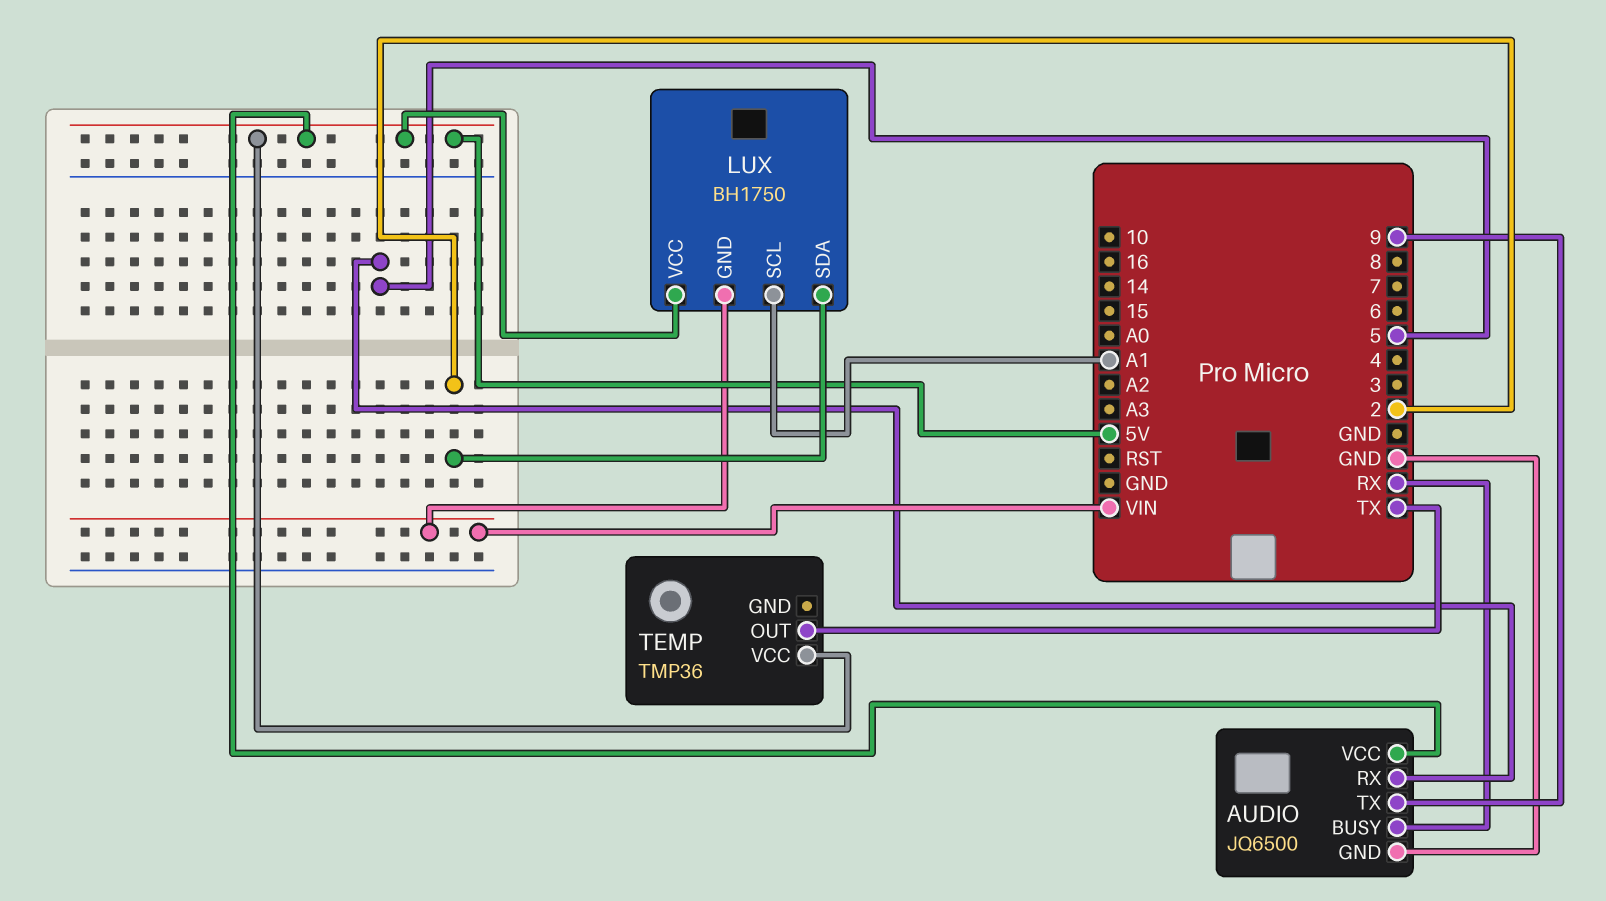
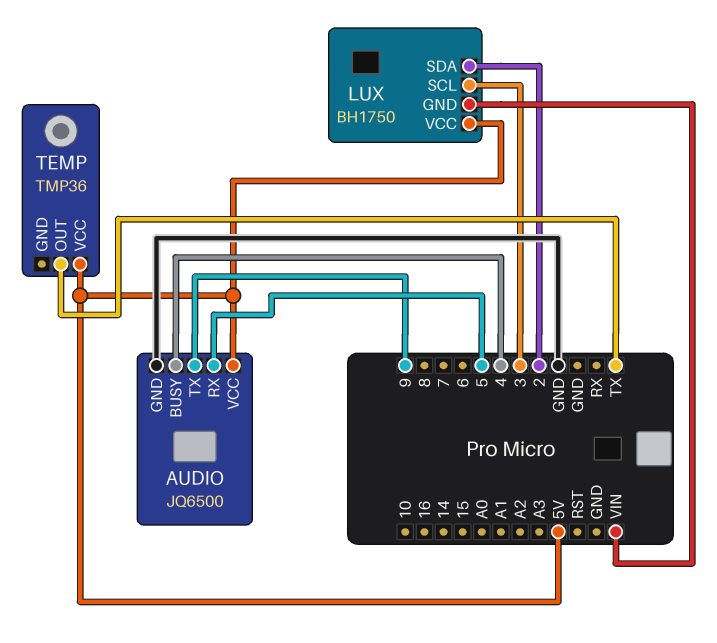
AUDIO pin BUSY: RX -> 4
LUX pin SCL: A1 -> 3

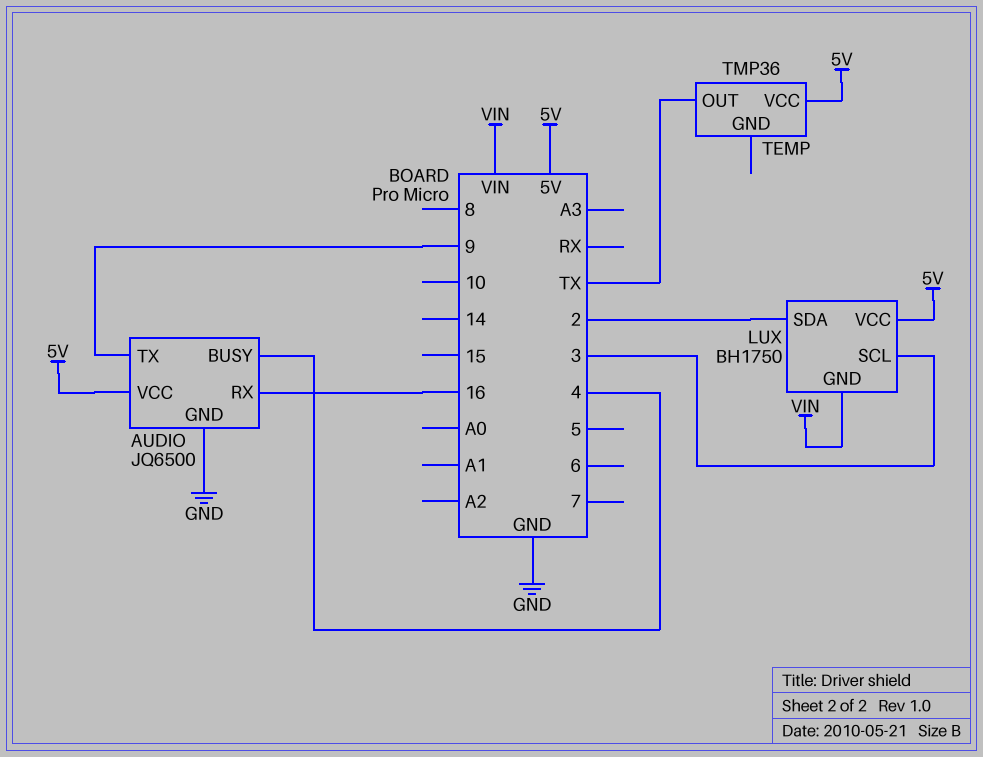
AUDIO pin RX: 5 -> 16

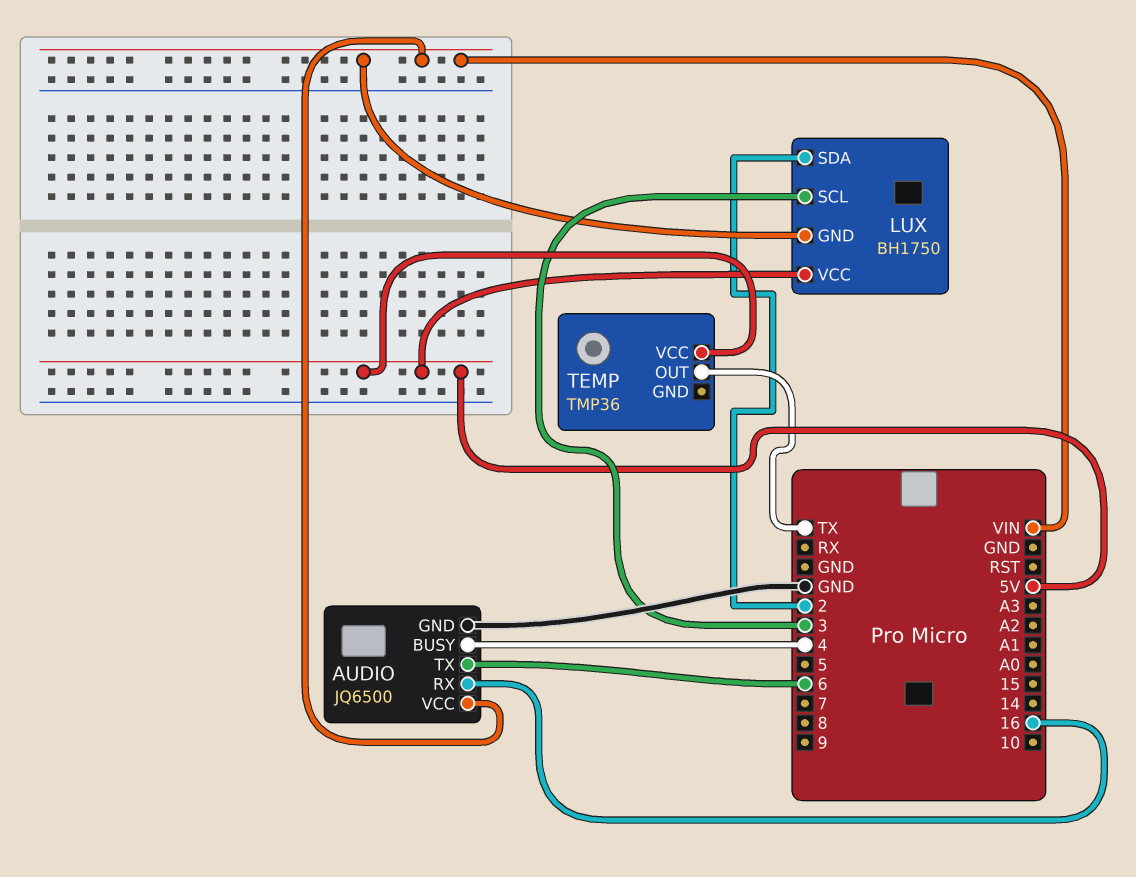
AUDIO pin TX: 9 -> 6
AUDIO pin VCC: 5V -> VIN

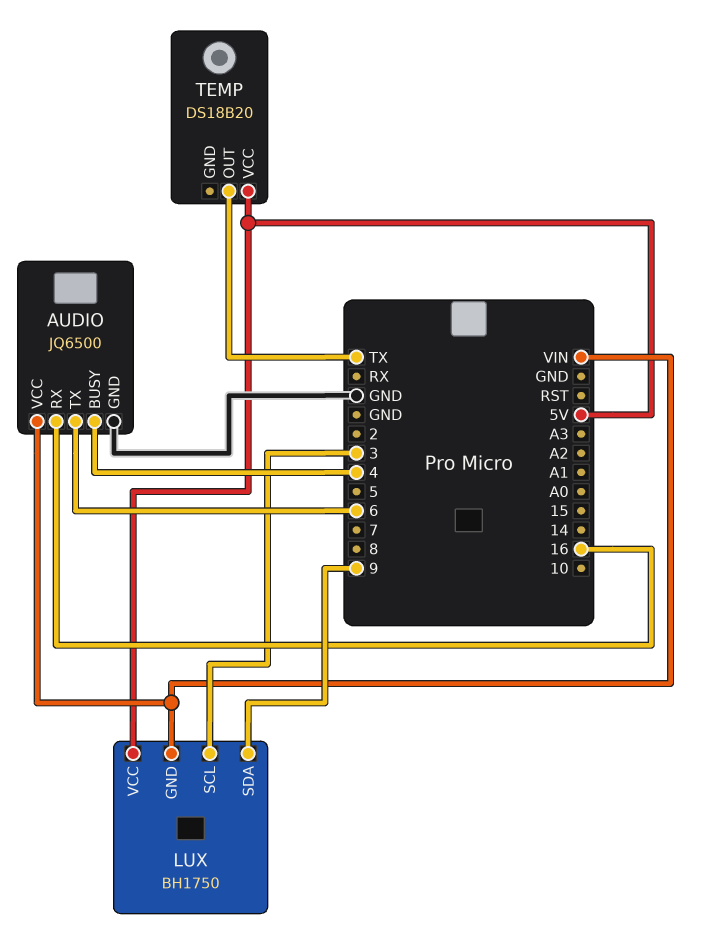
LUX pin SDA: 2 -> 9
TEMP: TMP36 -> DS18B20

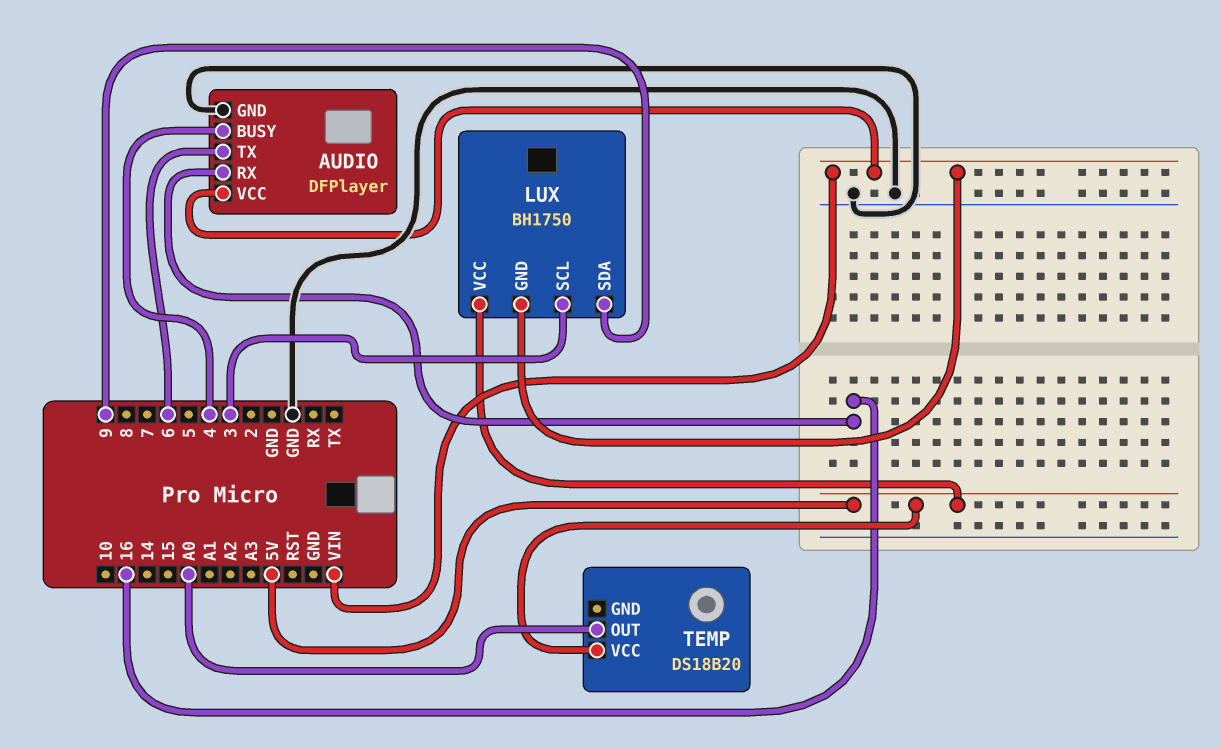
AUDIO: JQ6500 -> DFPlayer
TEMP pin OUT: TX -> A0

